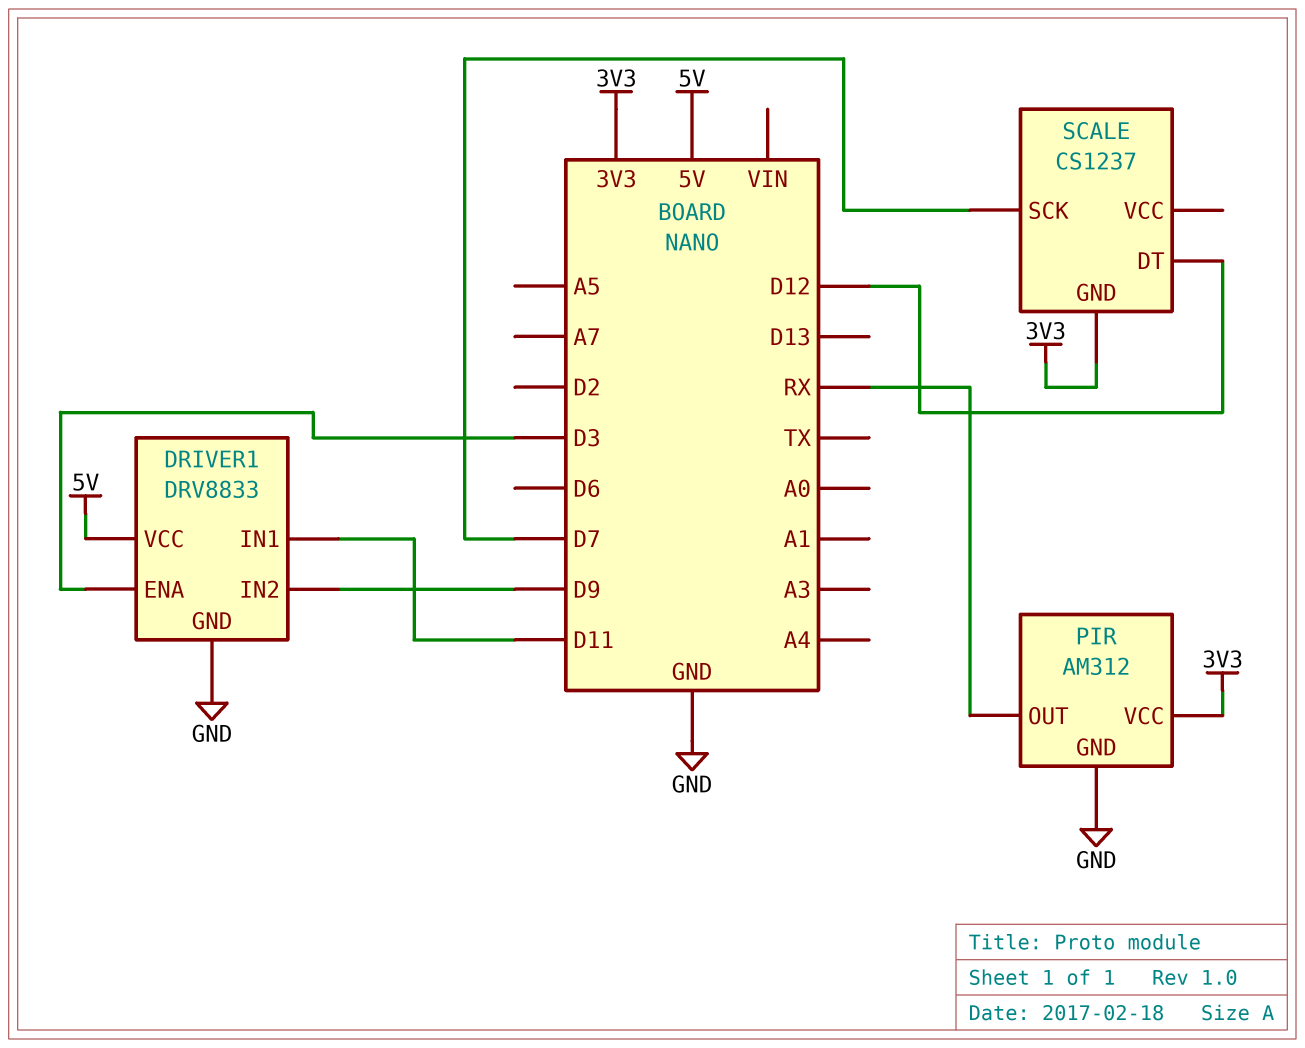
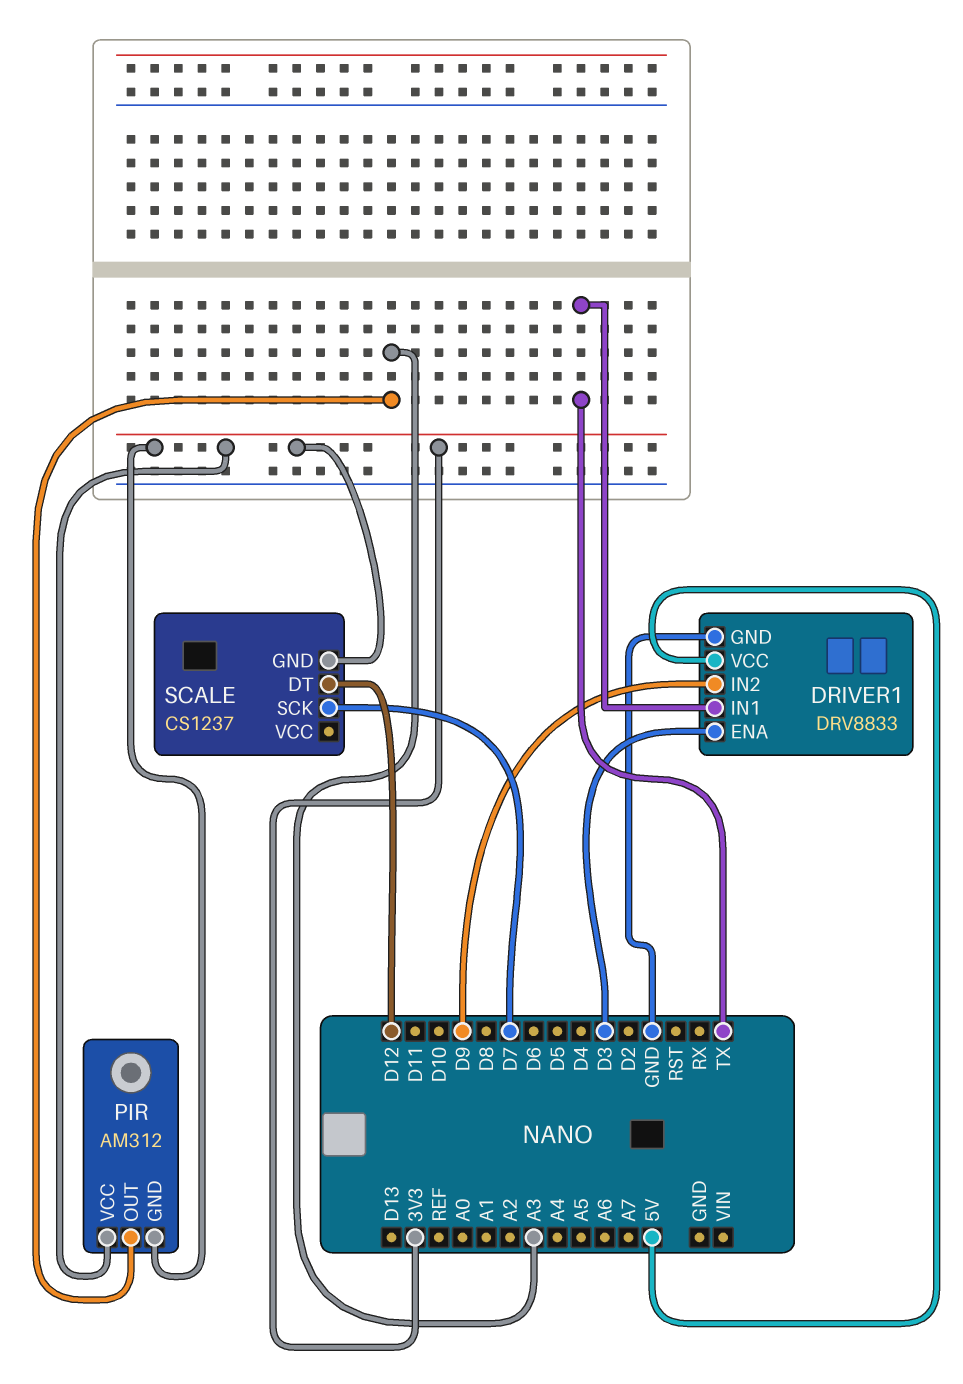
DRIVER1 pin IN1: D11 -> TX
PIR pin GND: GND -> 3V3
PIR pin OUT: RX -> A3

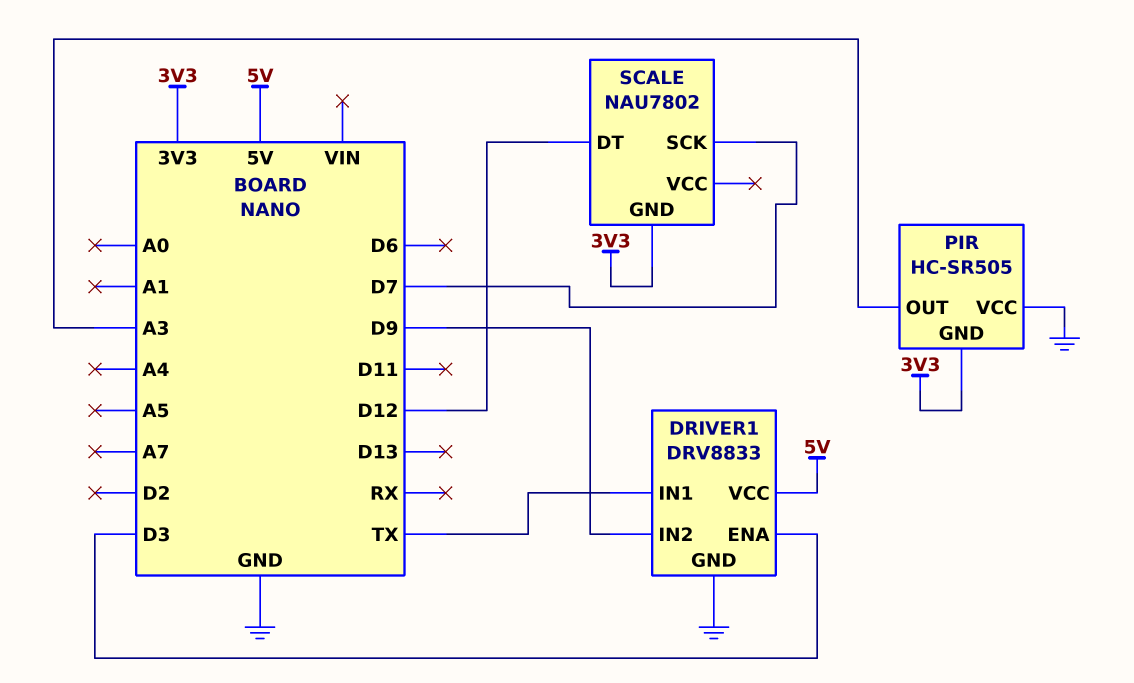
PIR: AM312 -> HC-SR505
PIR pin VCC: 3V3 -> GND
SCALE: CS1237 -> NAU7802

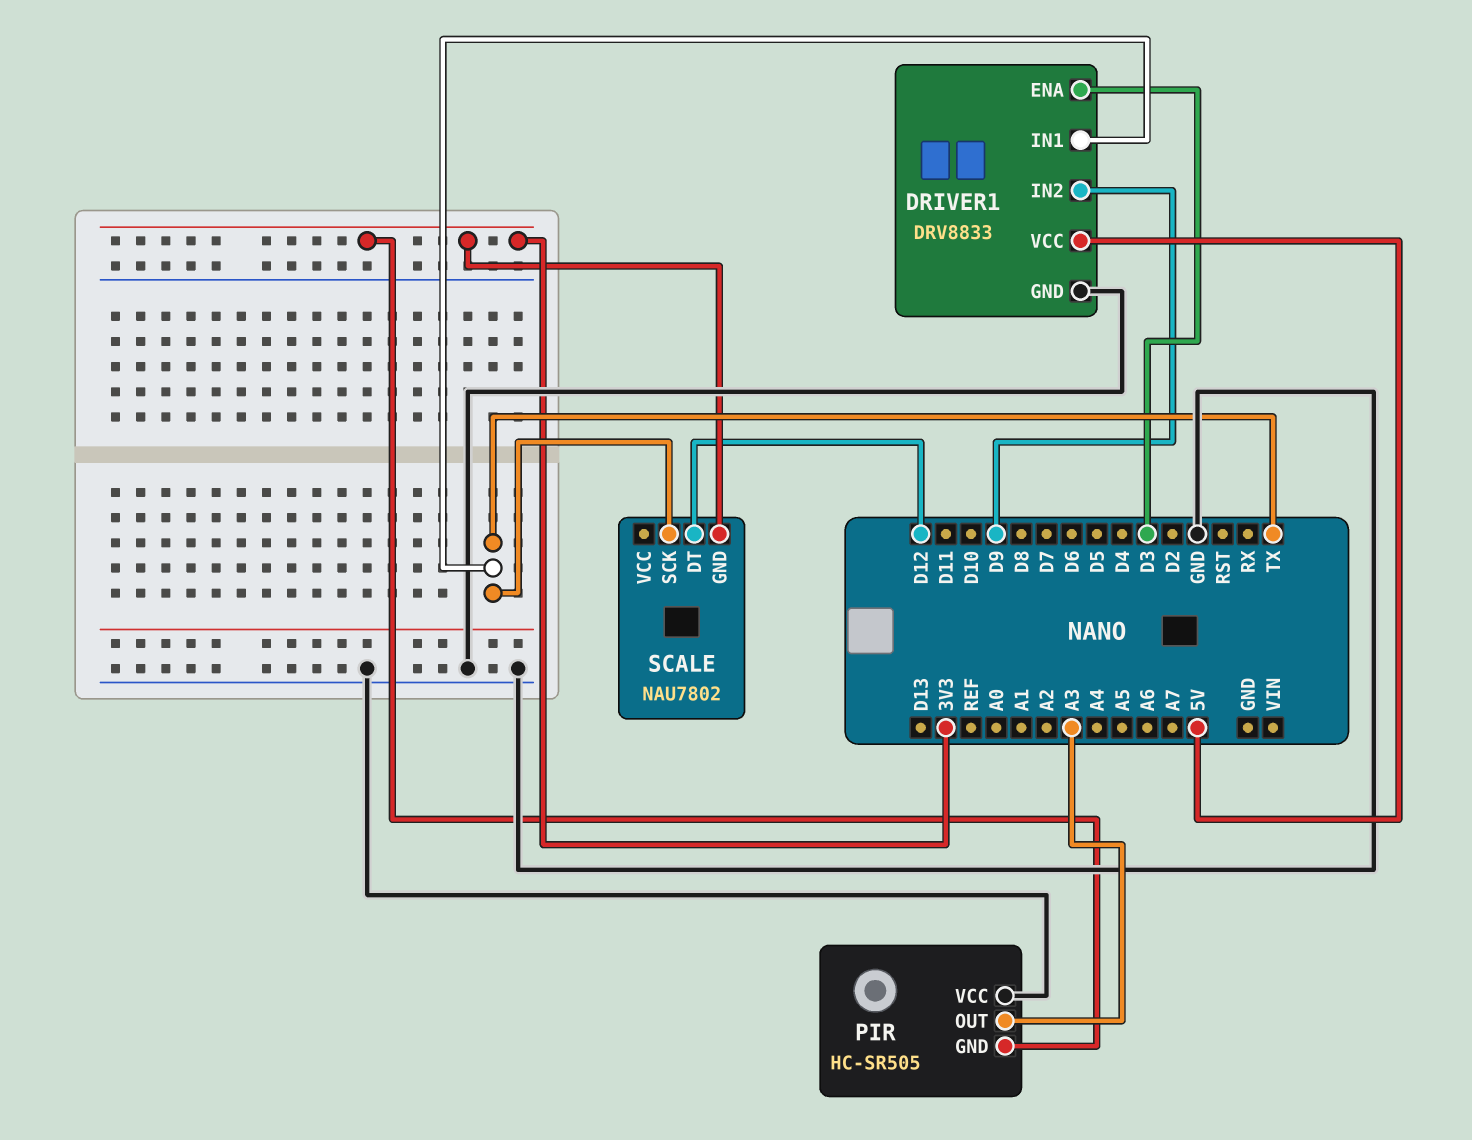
SCALE pin SCK: D7 -> TX

